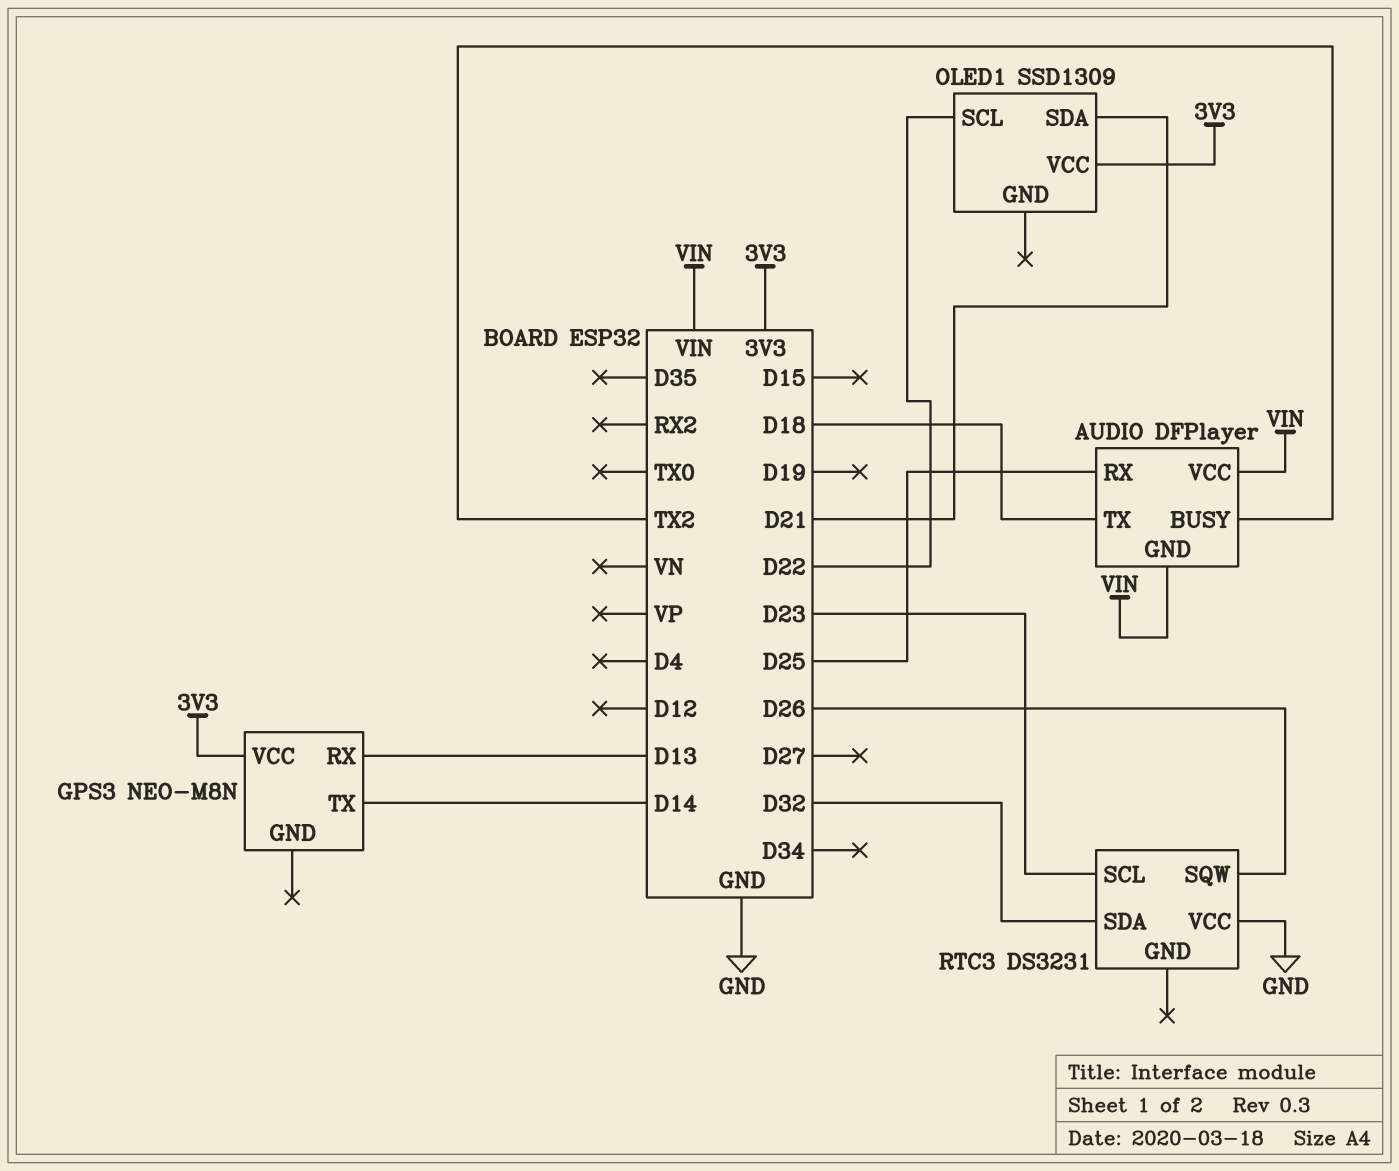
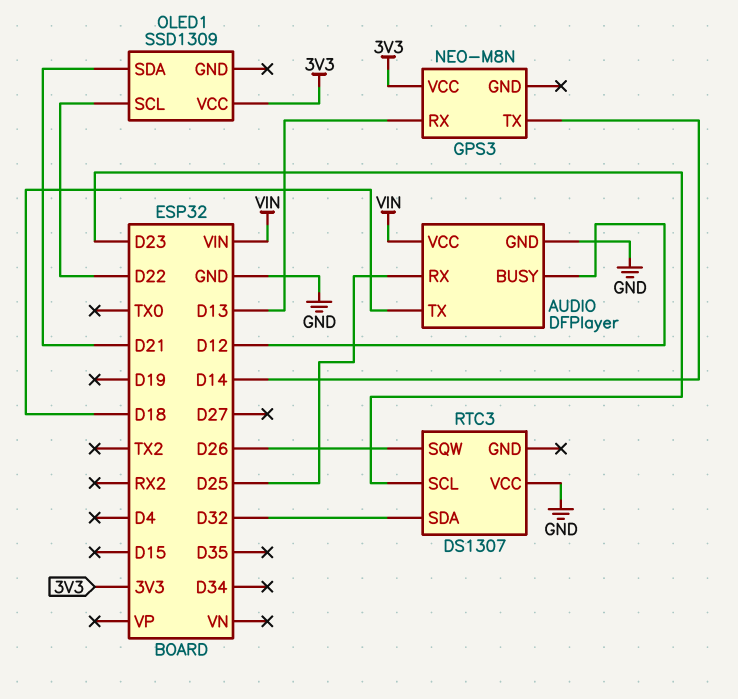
AUDIO pin BUSY: TX2 -> D12
AUDIO pin GND: VIN -> GND
RTC3: DS3231 -> DS1307

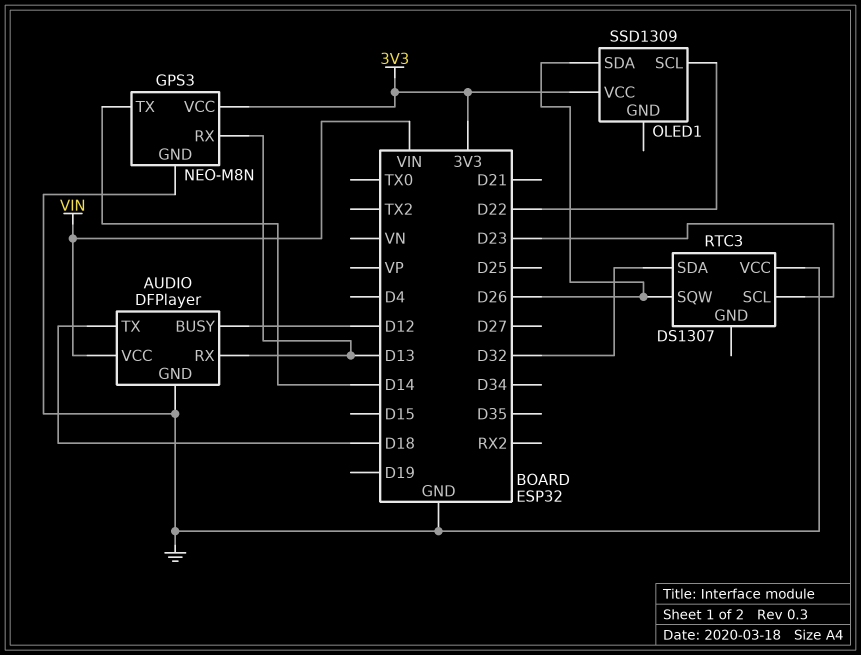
AUDIO pin RX: D25 -> D13
GPS3 pin GND: none -> GND
OLED1 pin SDA: D21 -> D26

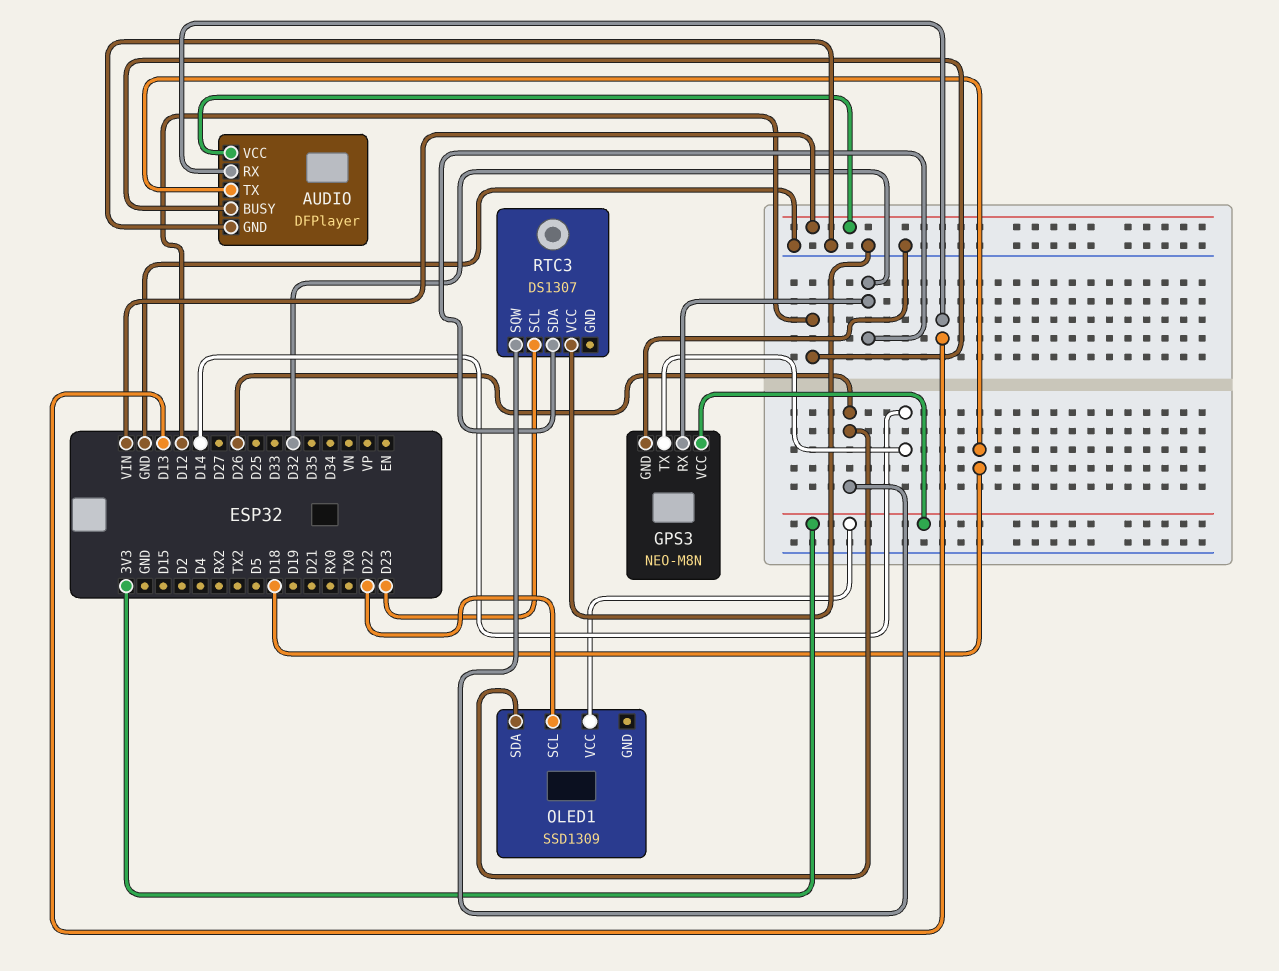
GPS3 pin RX: D13 -> D32

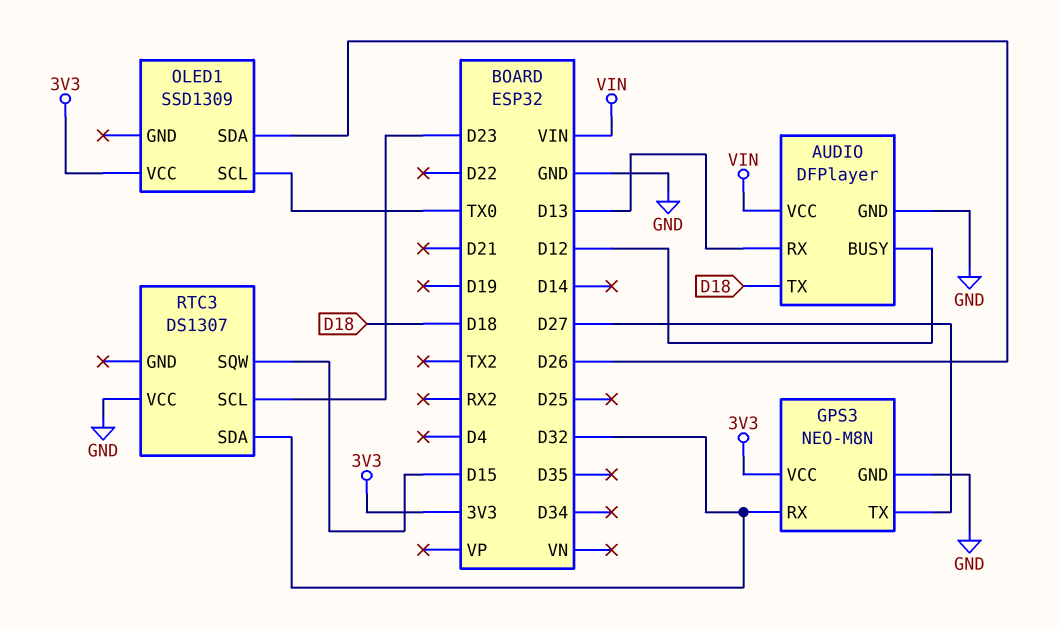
GPS3 pin TX: D14 -> D27
OLED1 pin SCL: D22 -> TX0
RTC3 pin SQW: D26 -> D15

